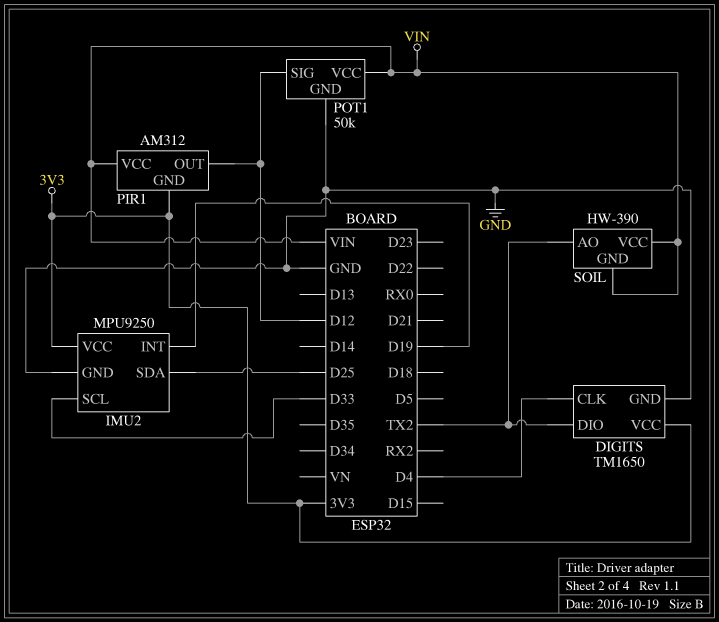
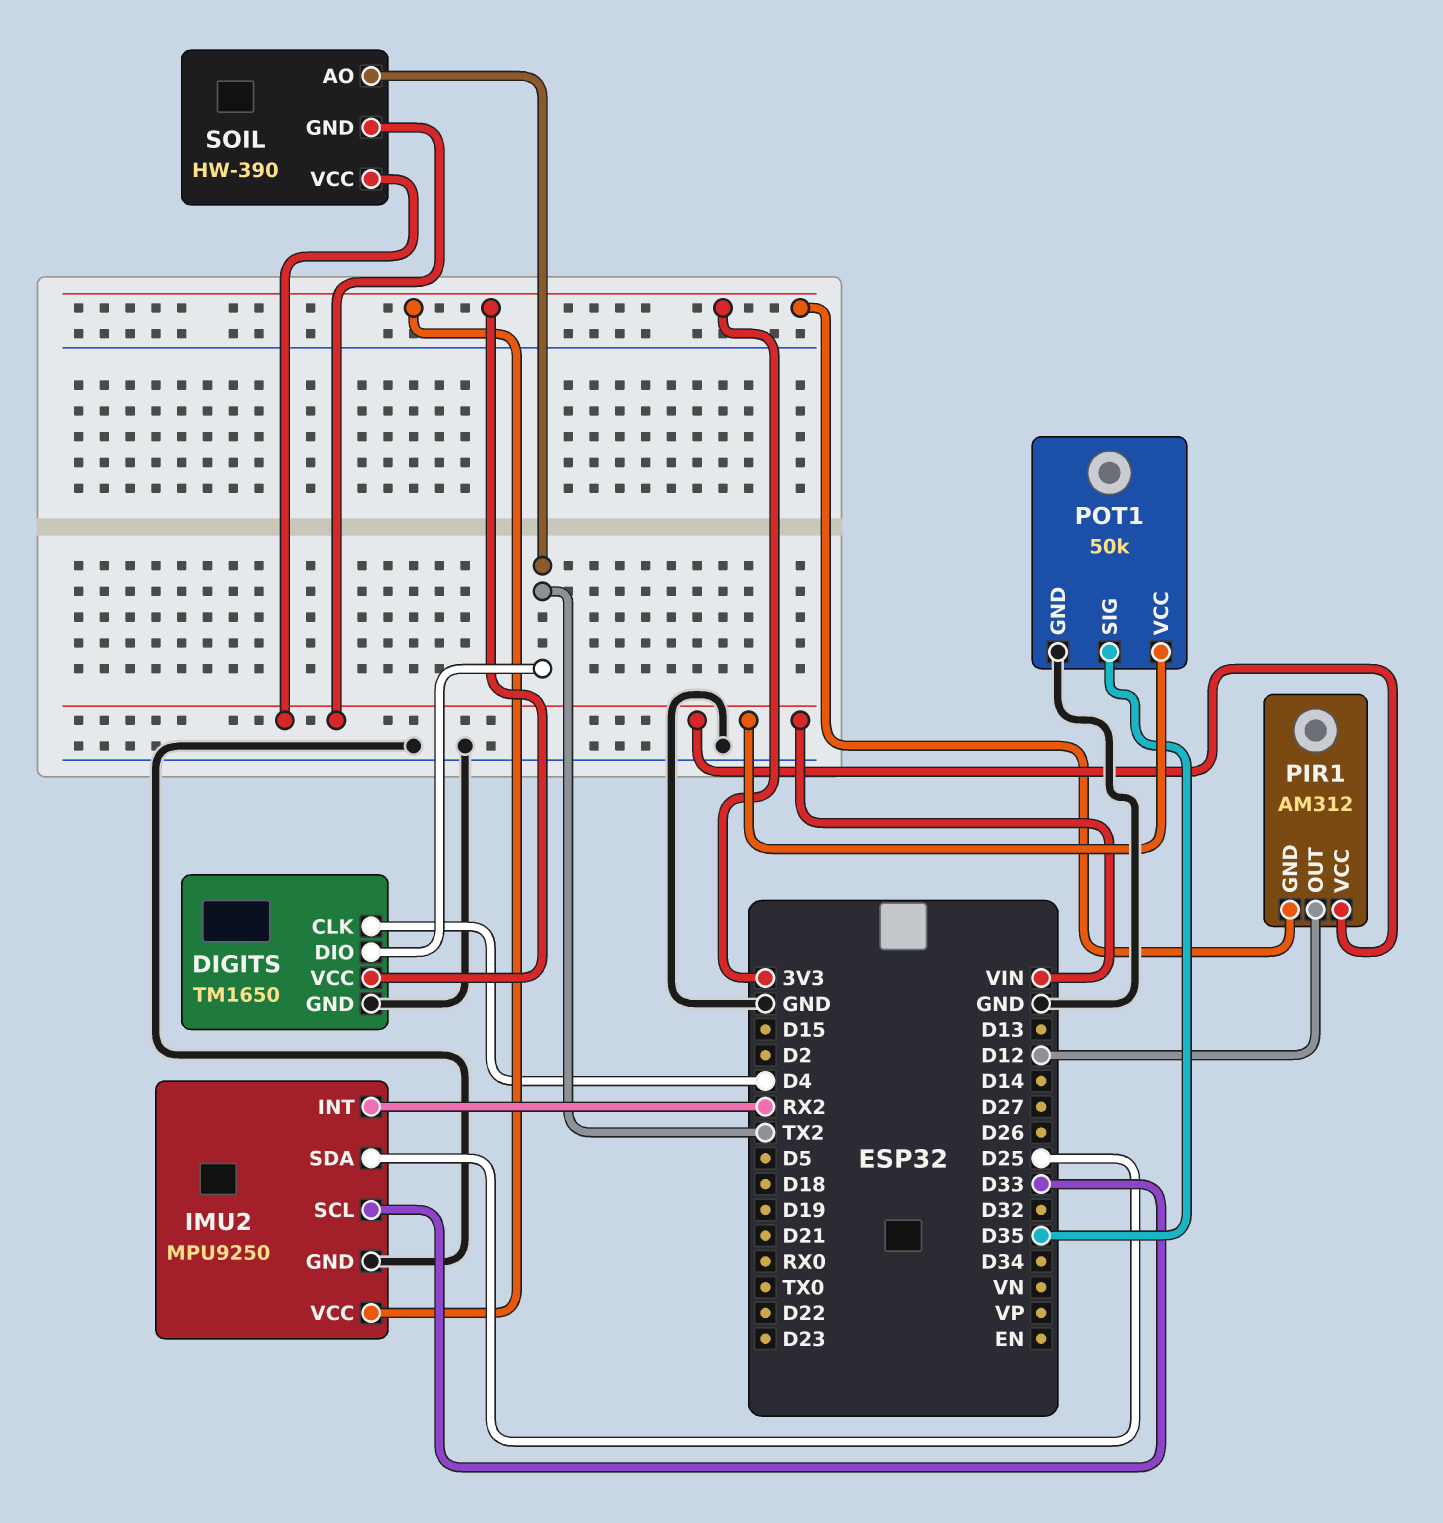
IMU2 pin INT: D19 -> RX2
POT1 pin SIG: D12 -> D35

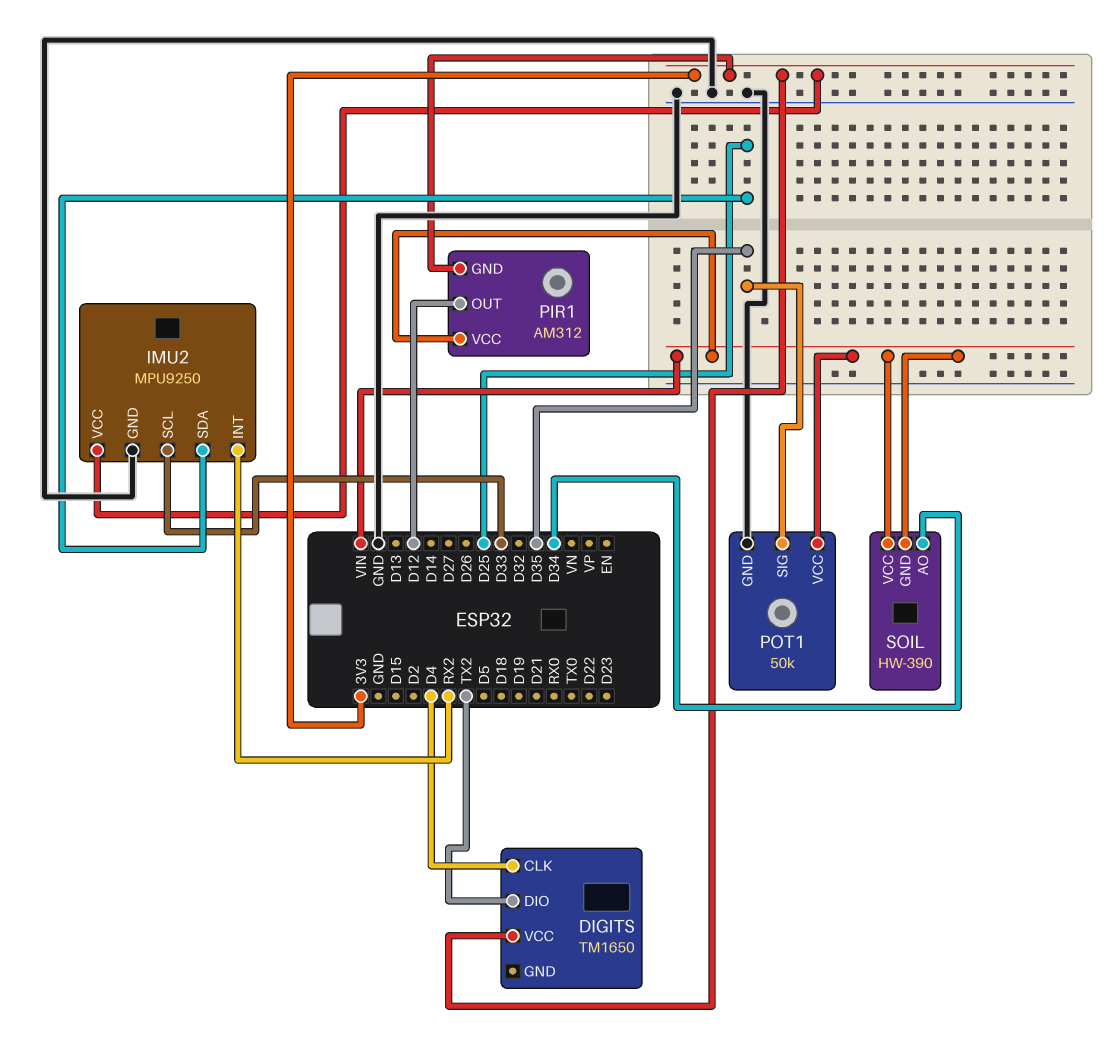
DIGITS pin GND: GND -> none
SOIL pin AO: TX2 -> D34

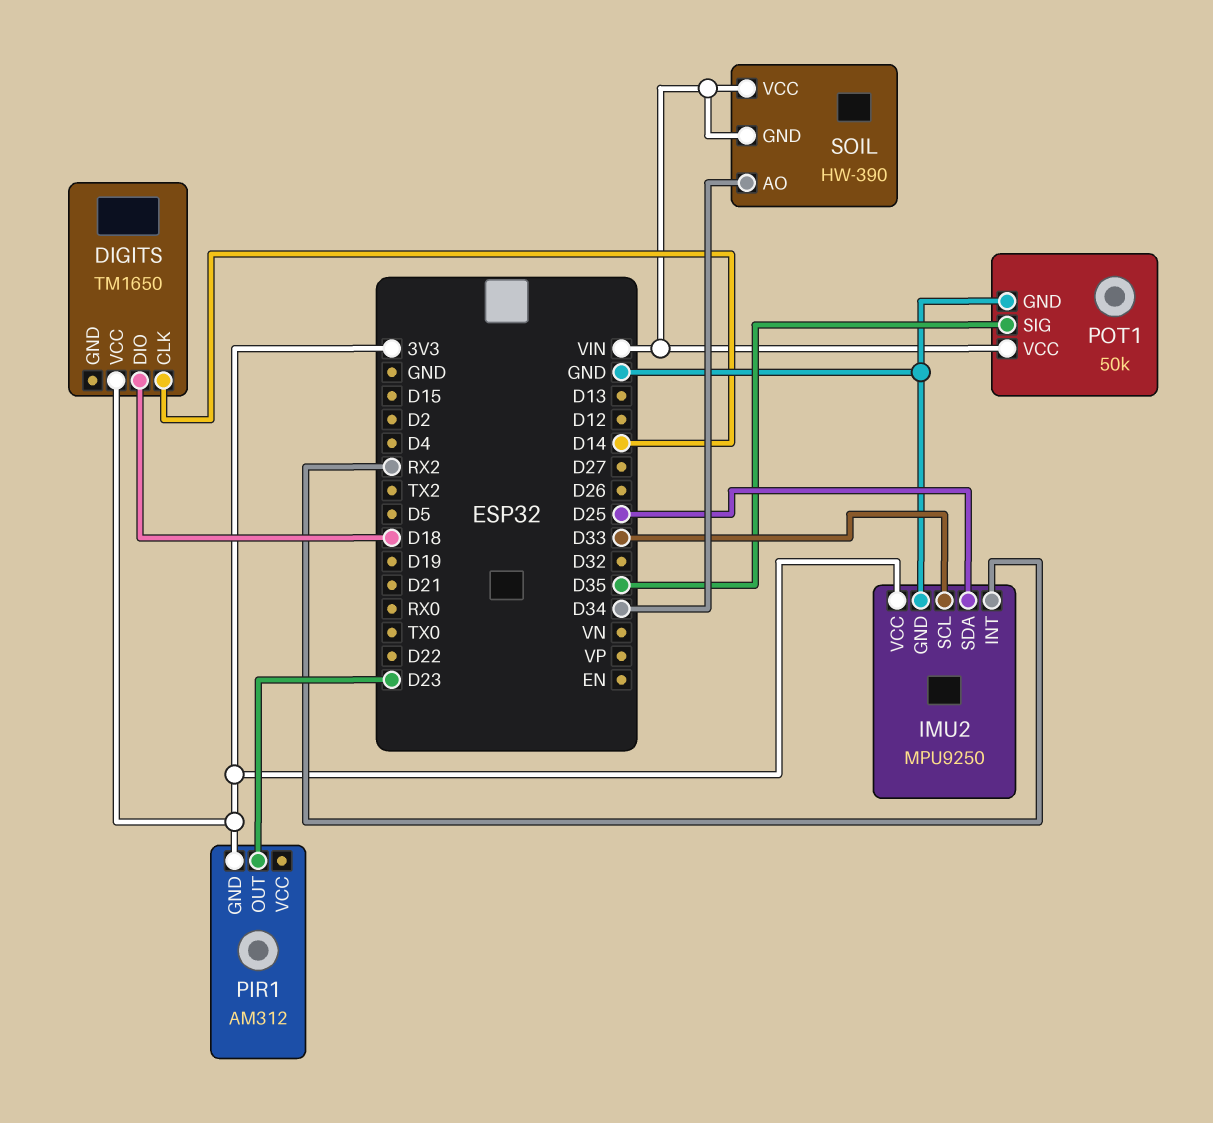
DIGITS pin CLK: D4 -> D14
DIGITS pin DIO: TX2 -> D18
PIR1 pin OUT: D12 -> D23
PIR1 pin VCC: VIN -> none

